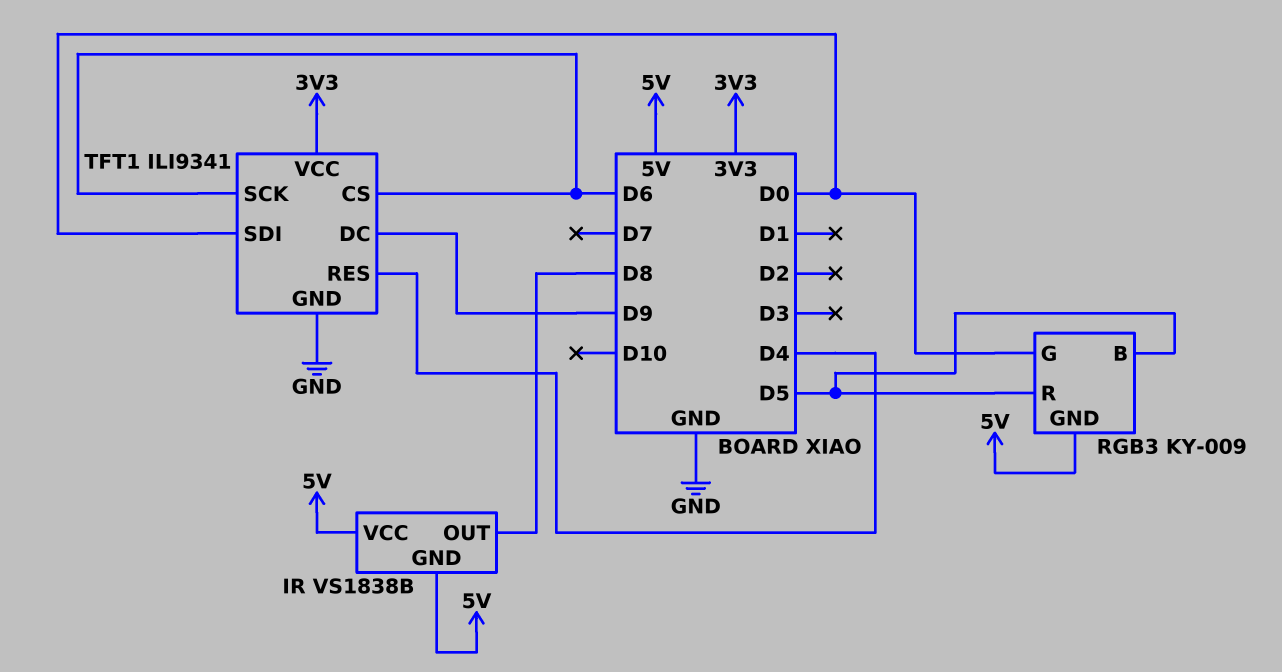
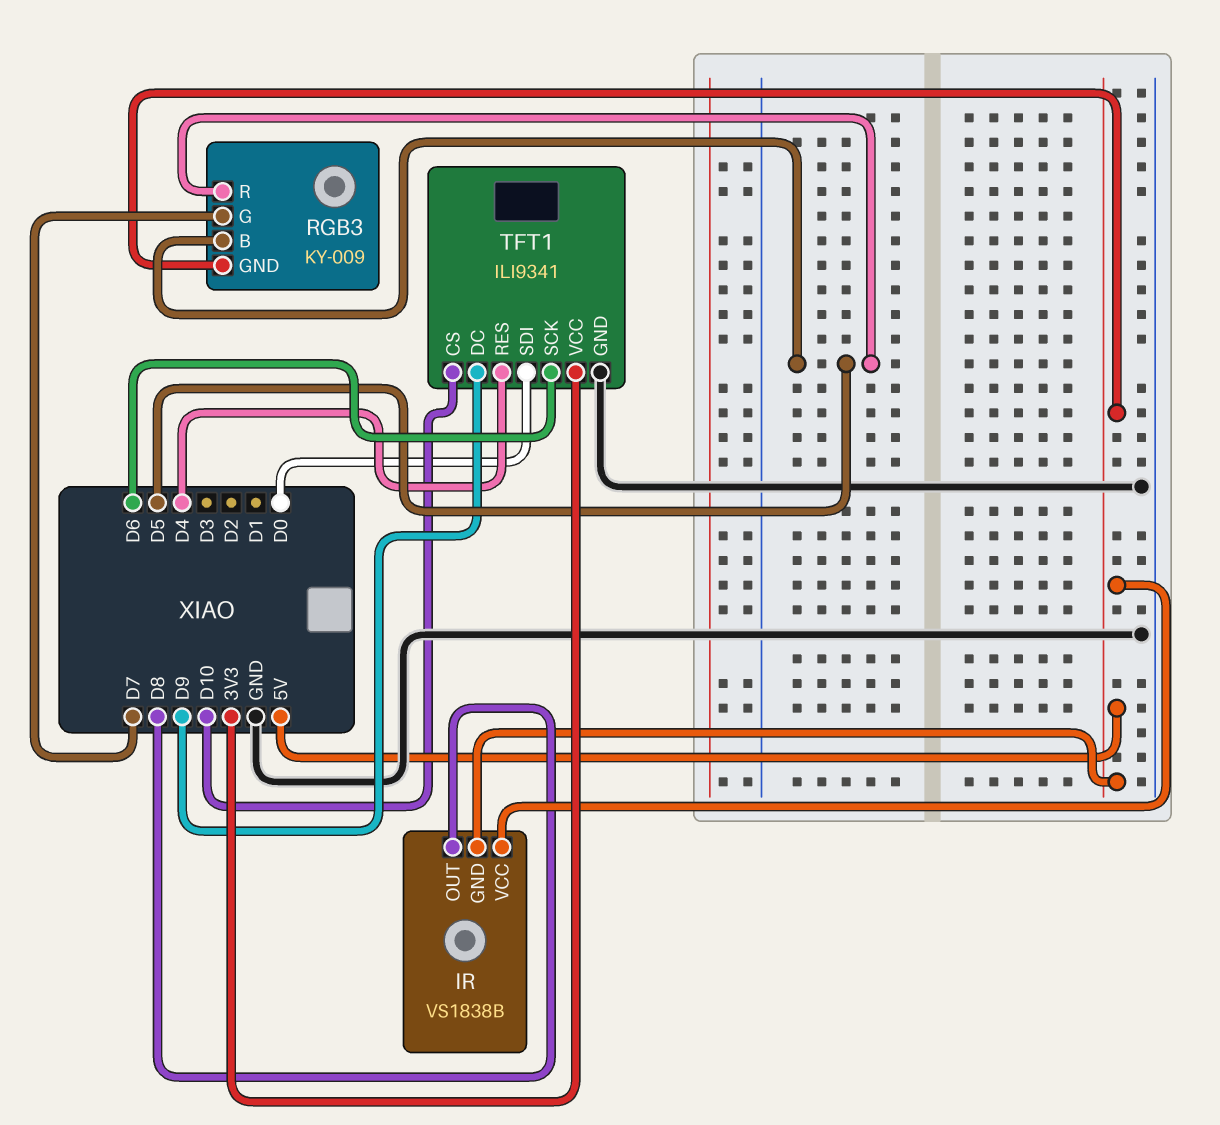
RGB3 pin G: D0 -> D7
TFT1 pin CS: D6 -> D10

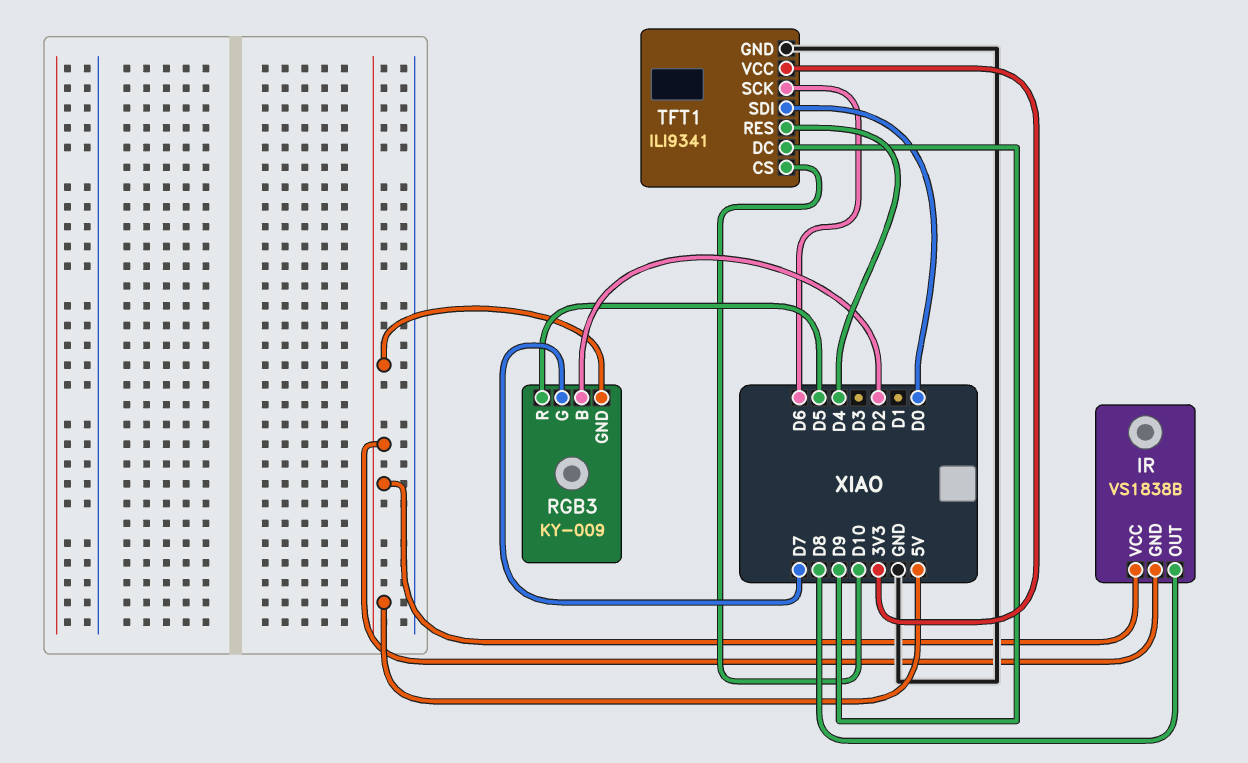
RGB3 pin B: D5 -> D2

